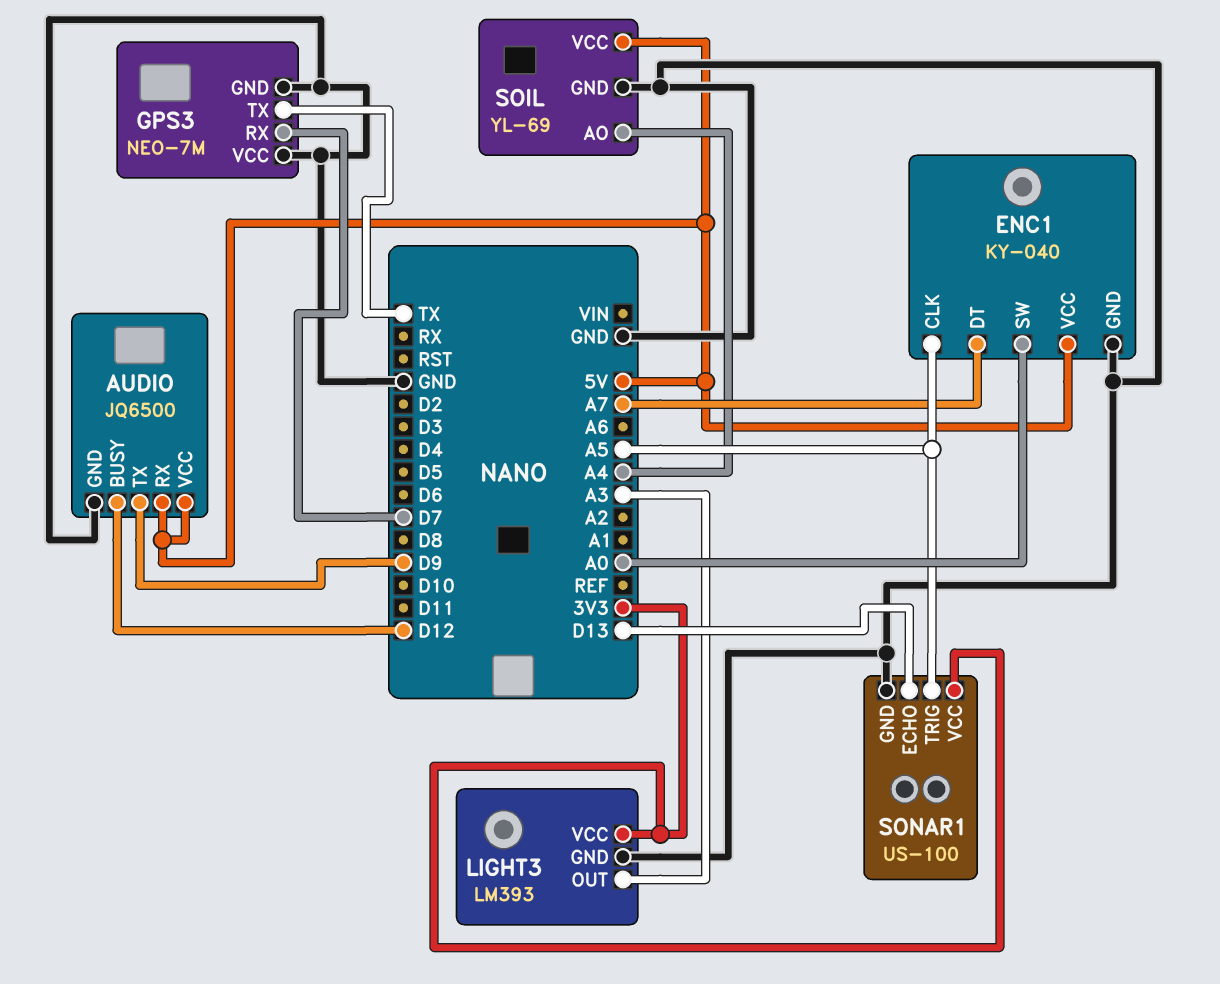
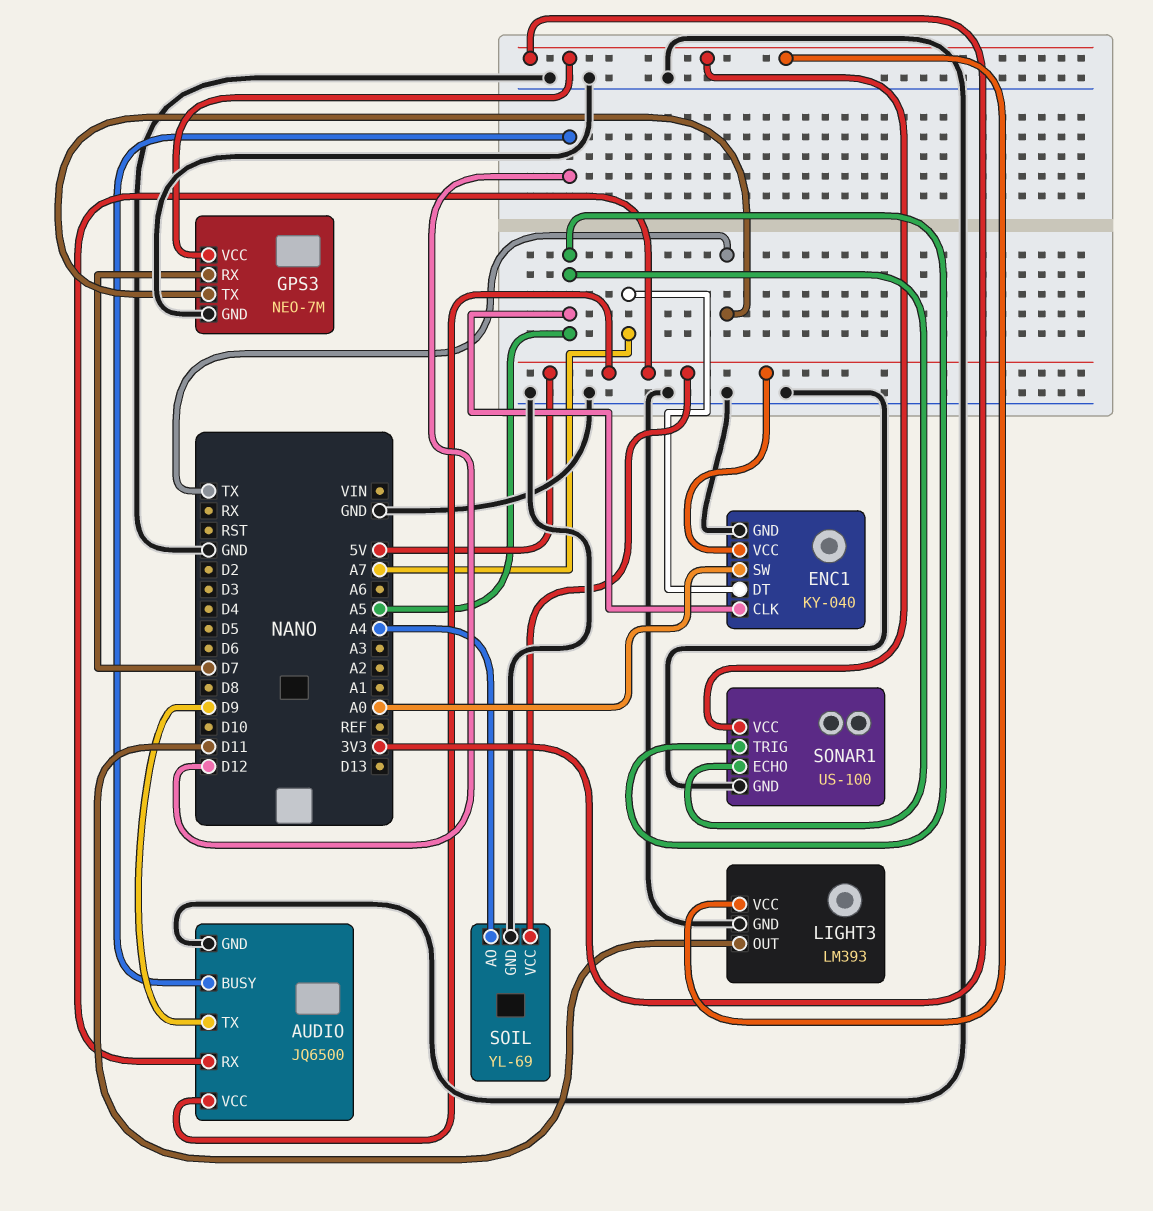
GPS3 pin VCC: GND -> 3V3
LIGHT3 pin OUT: A3 -> D11
SONAR1 pin ECHO: D13 -> A5

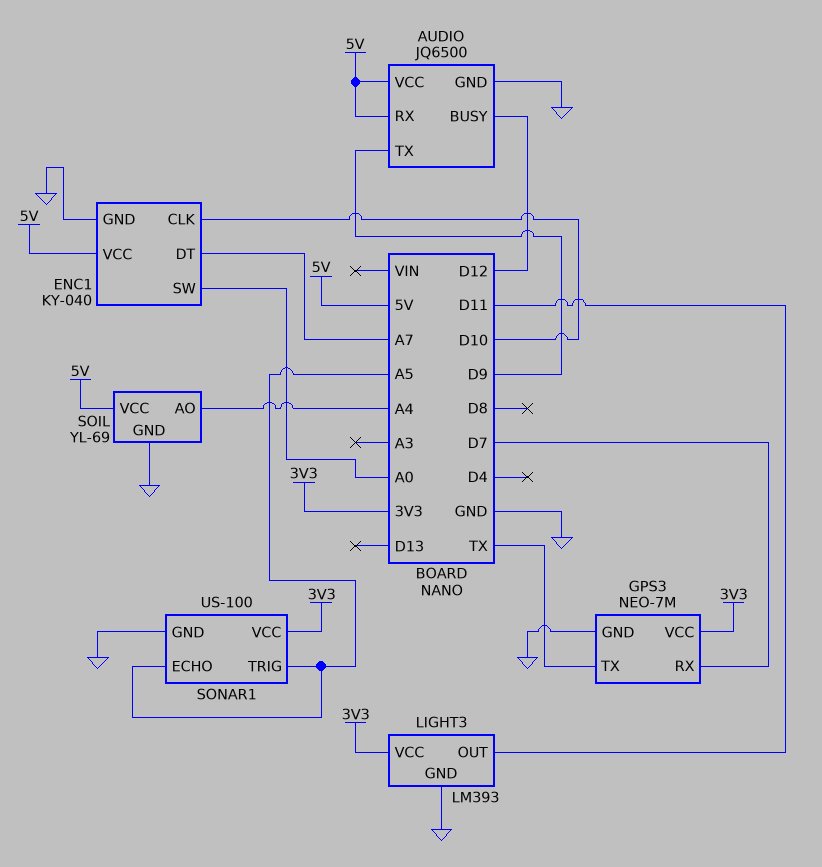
ENC1 pin CLK: A5 -> D10

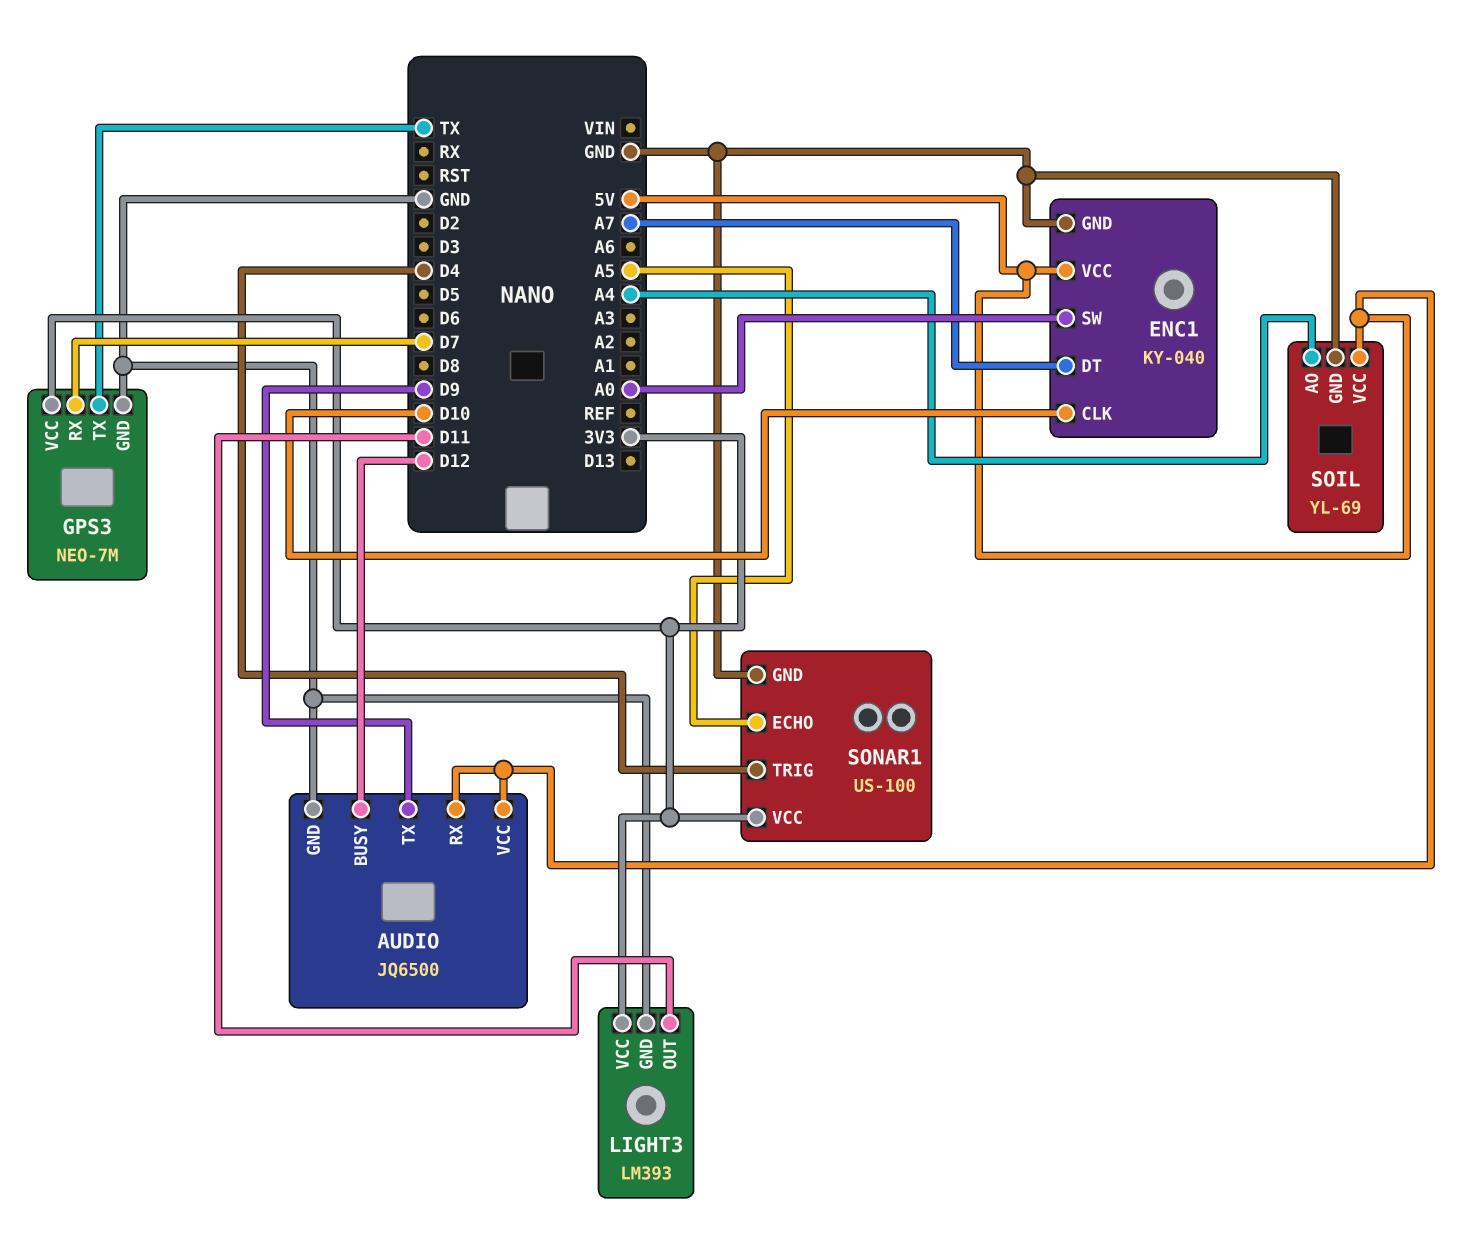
SONAR1 pin TRIG: A5 -> D4

